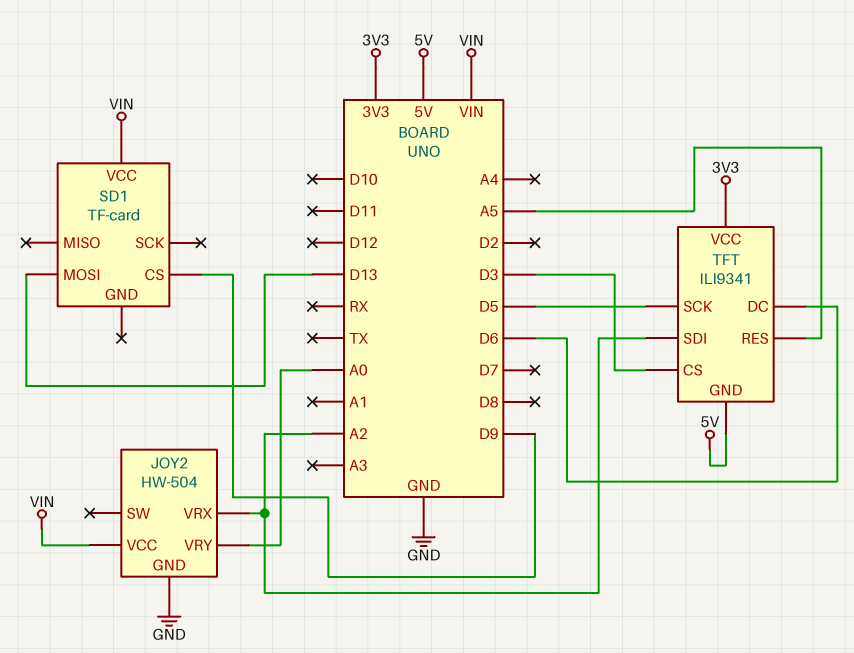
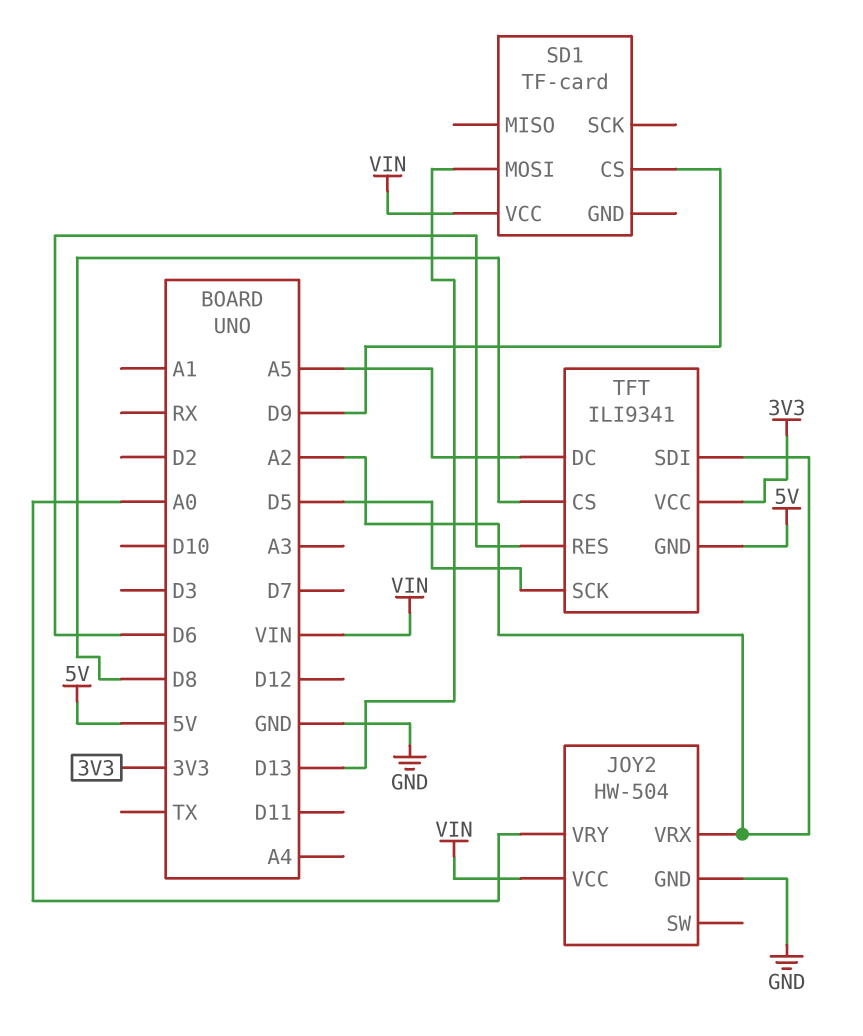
TFT pin CS: D3 -> D8
TFT pin DC: D6 -> A5
TFT pin RES: A5 -> D6

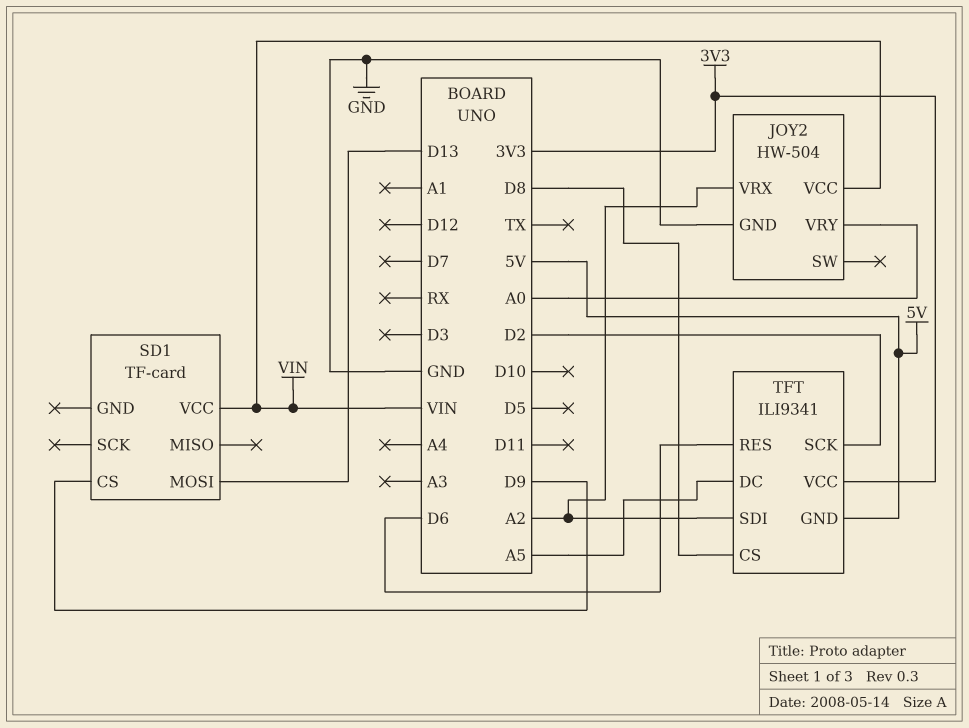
TFT pin SCK: D5 -> D2

